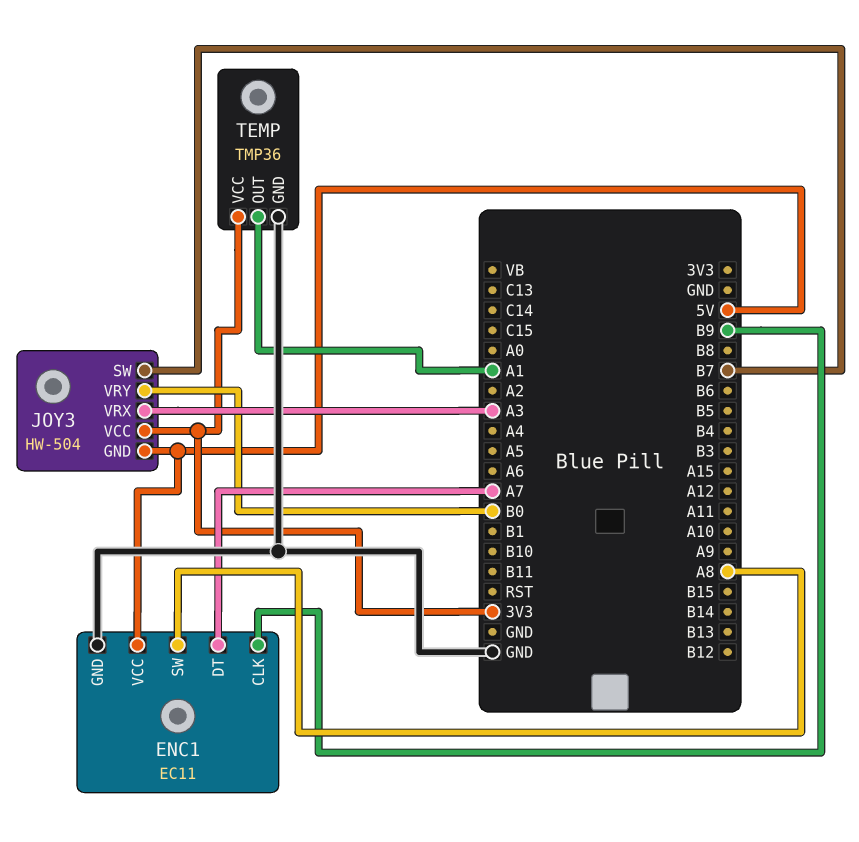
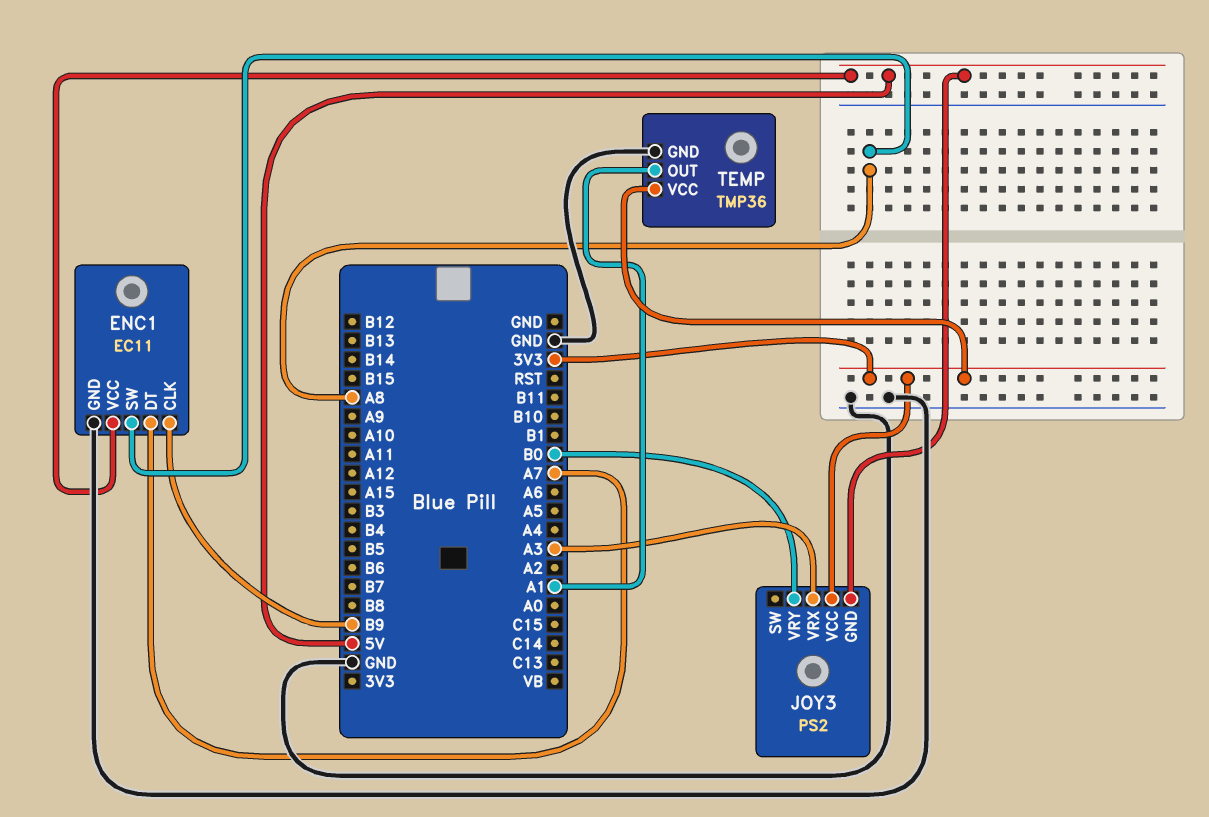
JOY3: HW-504 -> PS2
JOY3 pin SW: B7 -> none

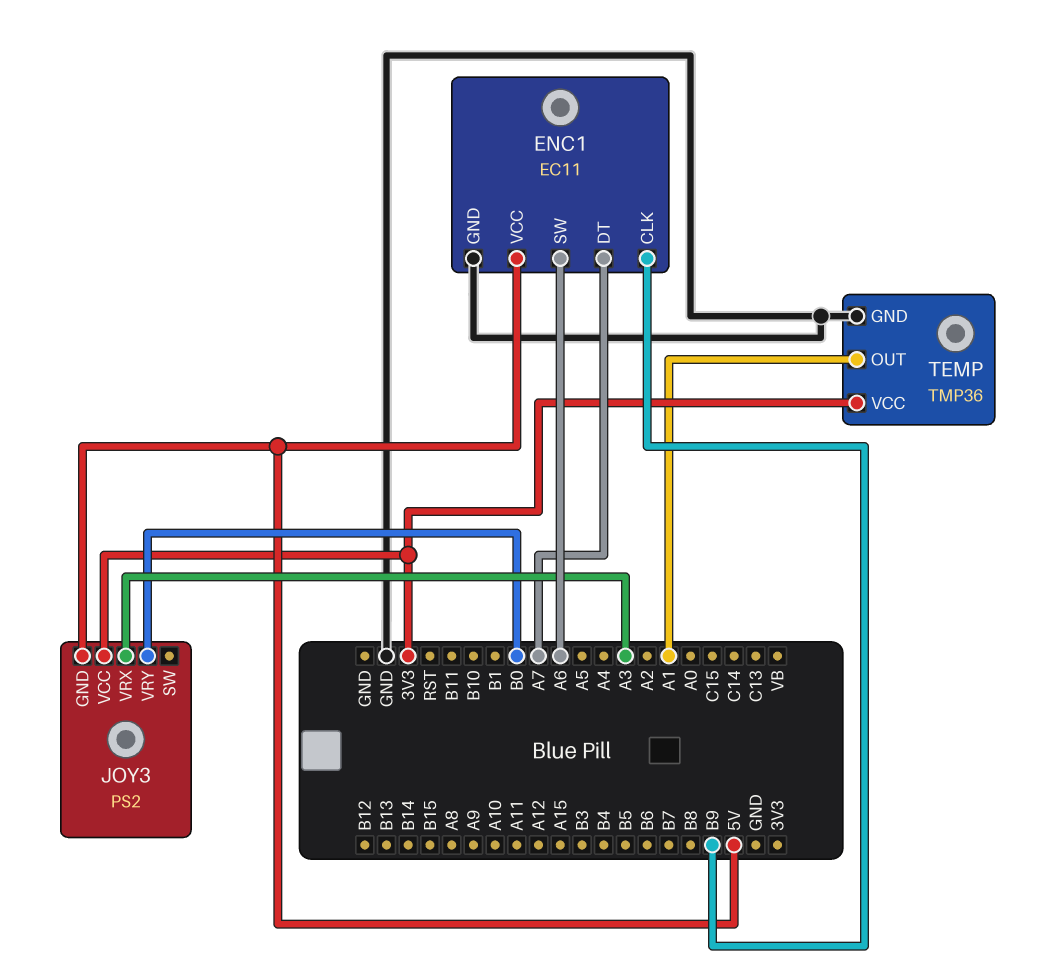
ENC1 pin SW: A8 -> A6

